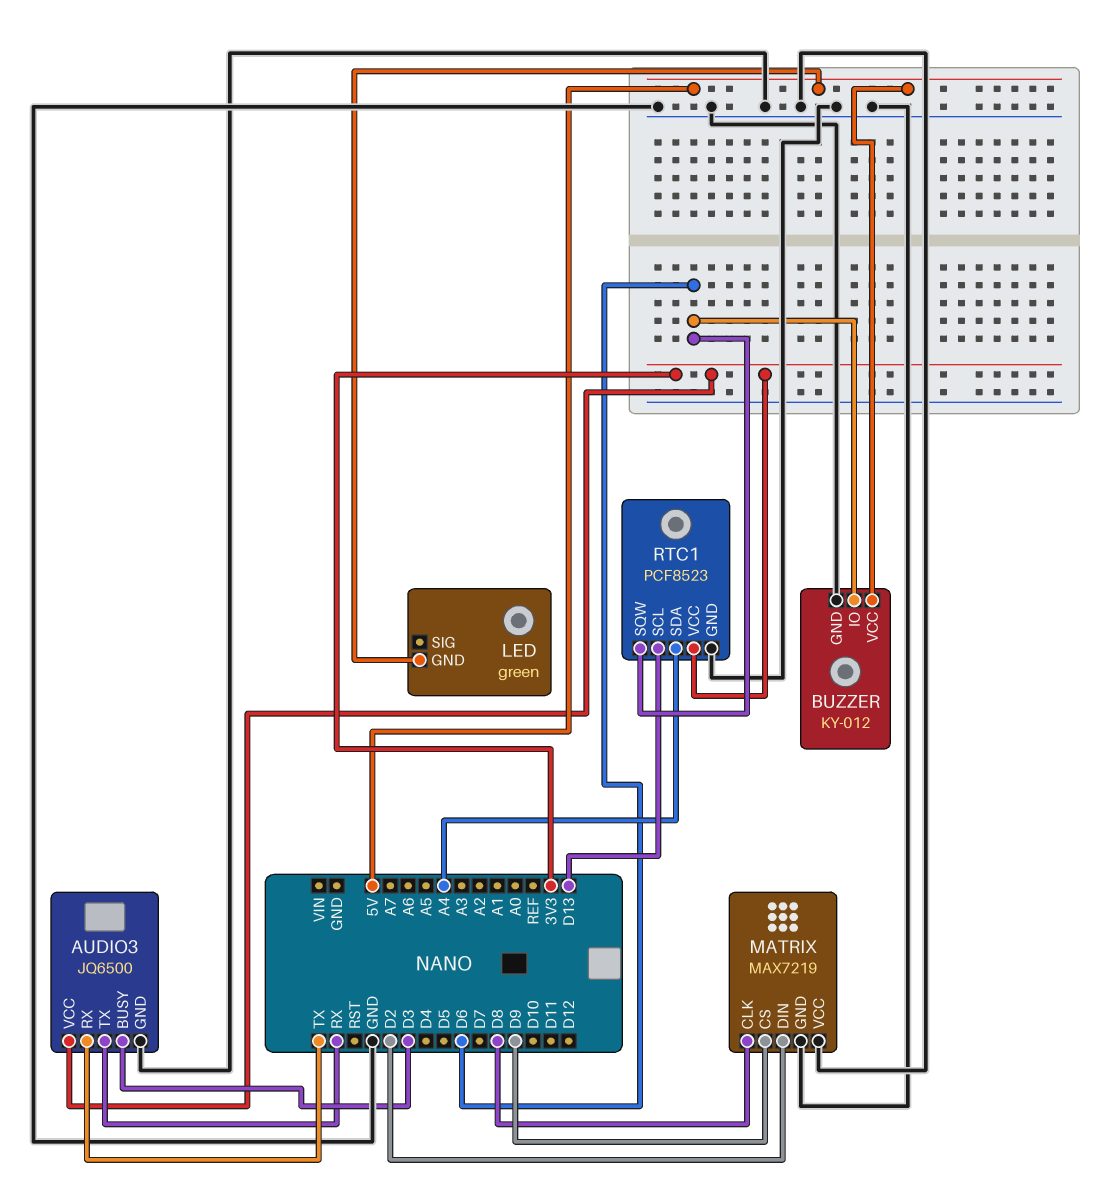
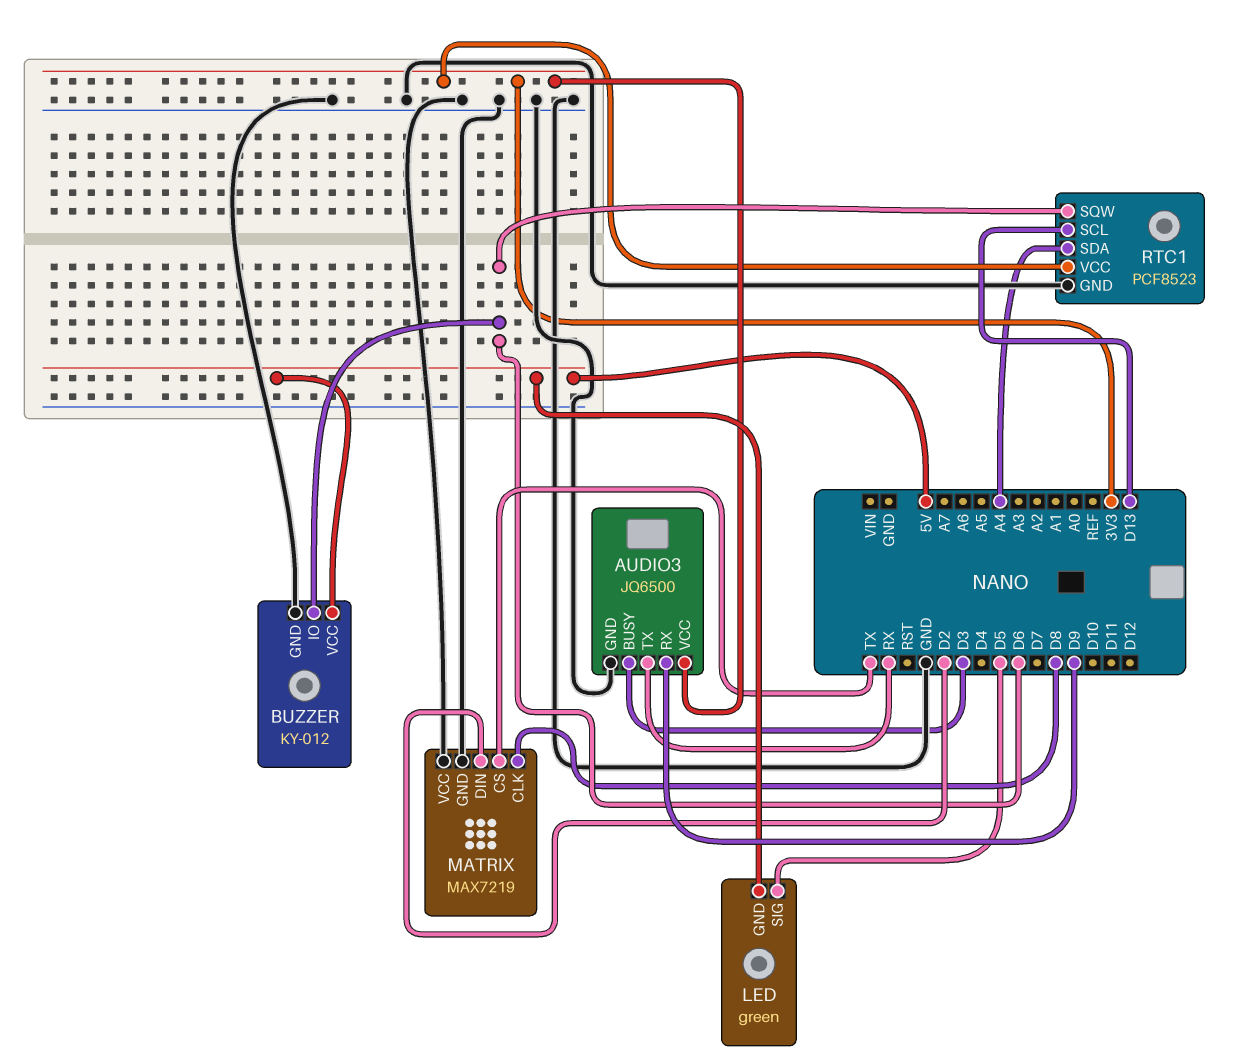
AUDIO3 pin RX: TX -> D9
LED pin SIG: none -> D5
MATRIX pin CS: D9 -> TX

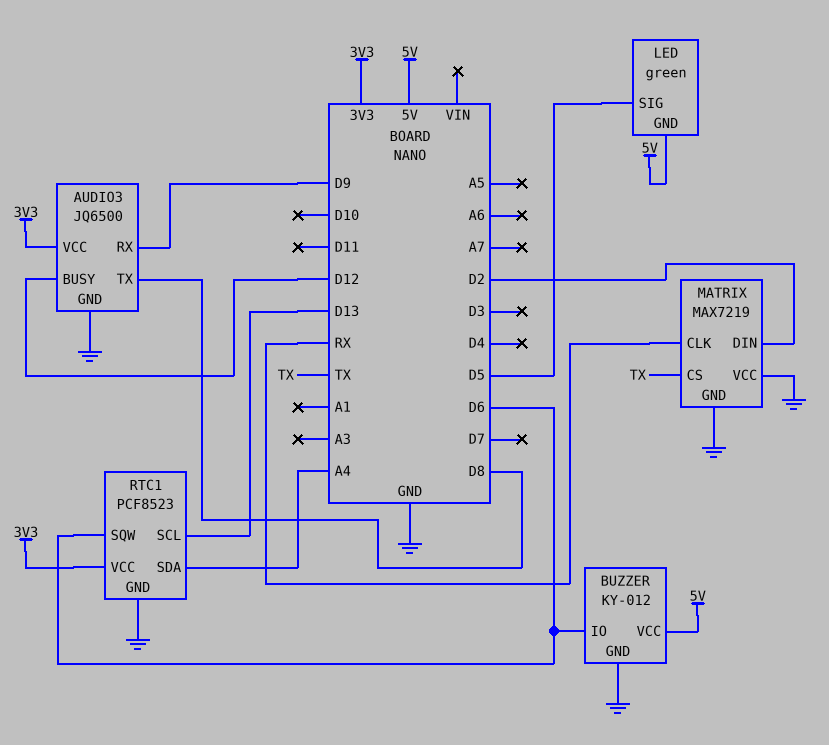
AUDIO3 pin BUSY: D3 -> D12
AUDIO3 pin TX: RX -> D8
MATRIX pin CLK: D8 -> RX

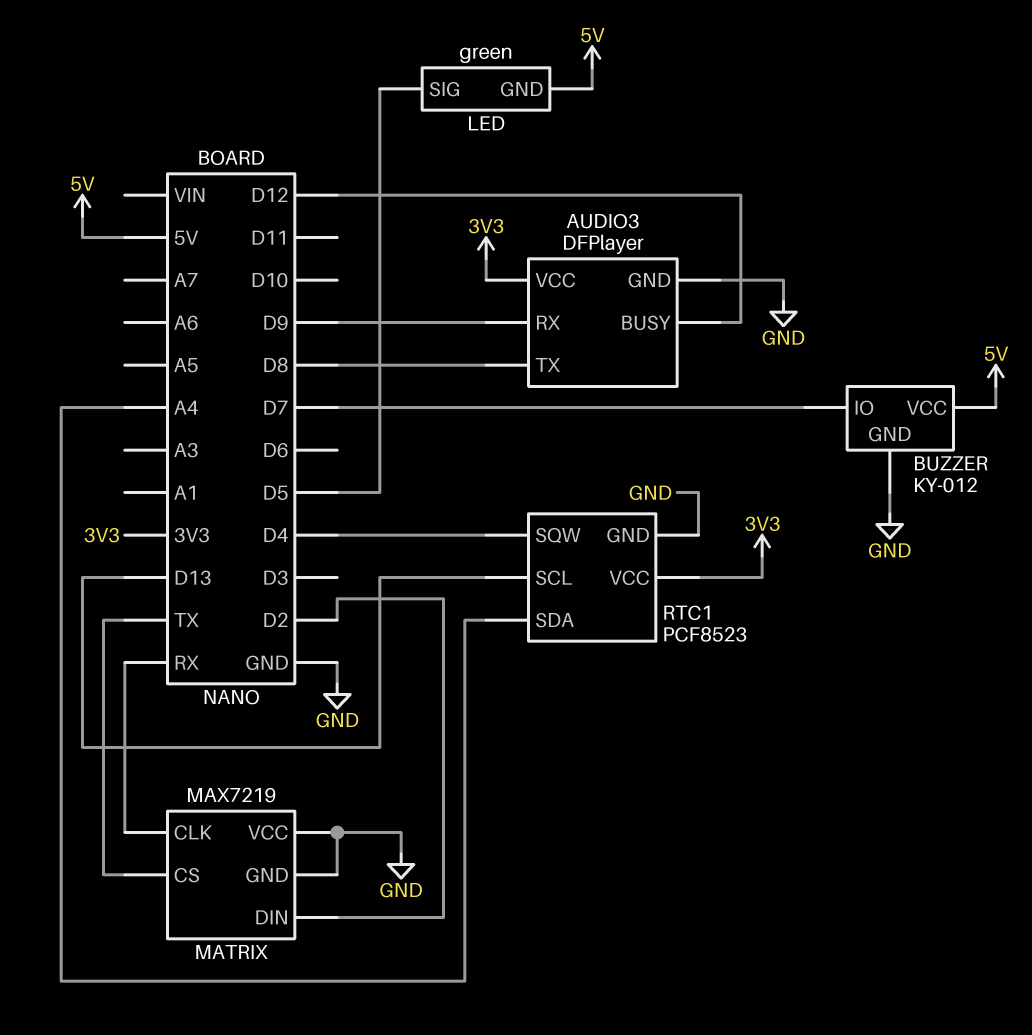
AUDIO3: JQ6500 -> DFPlayer
BUZZER pin IO: D6 -> D7
RTC1 pin SQW: D6 -> D4

